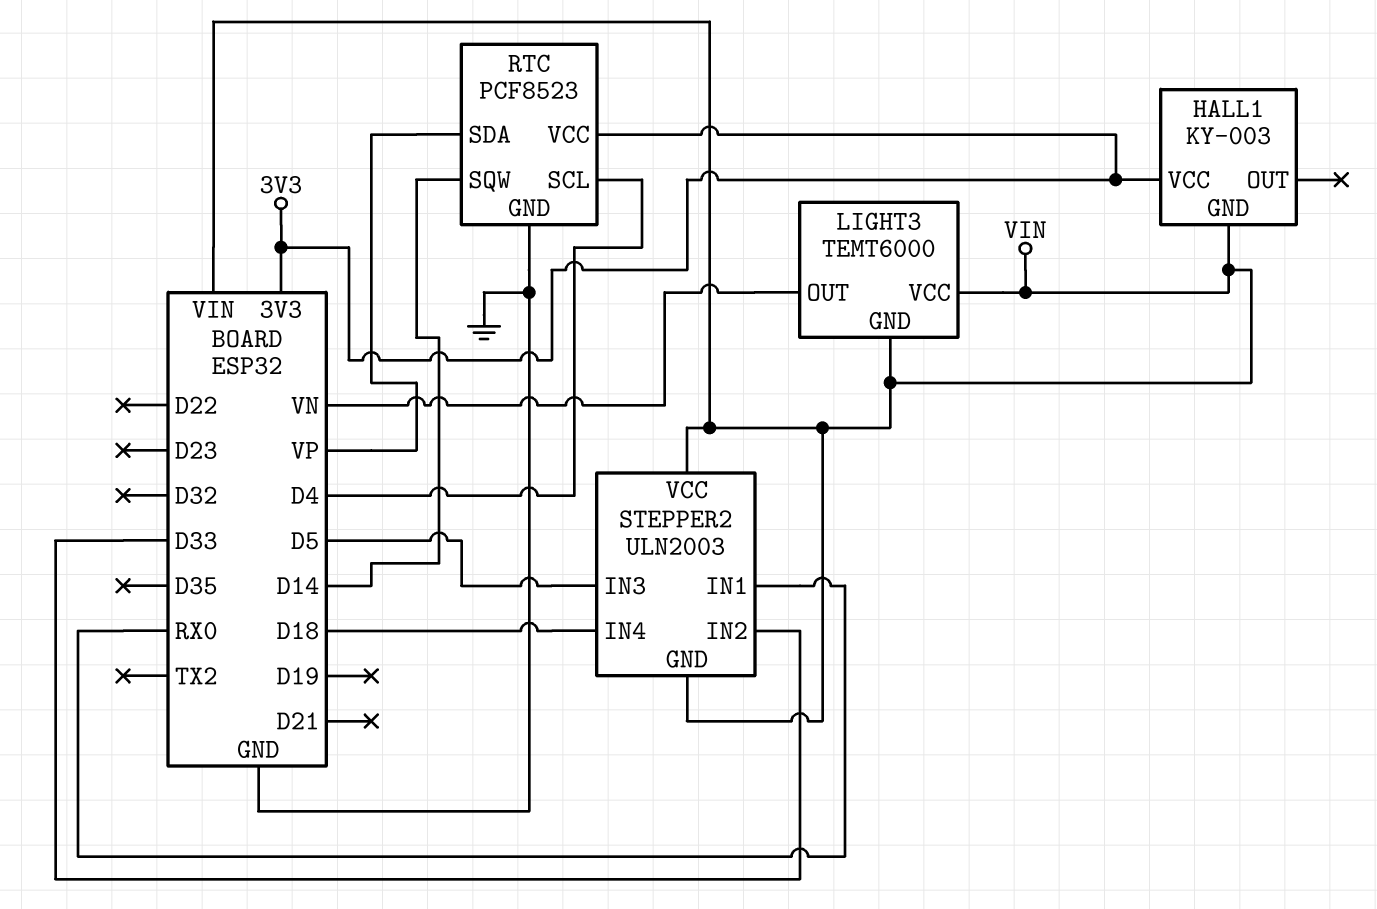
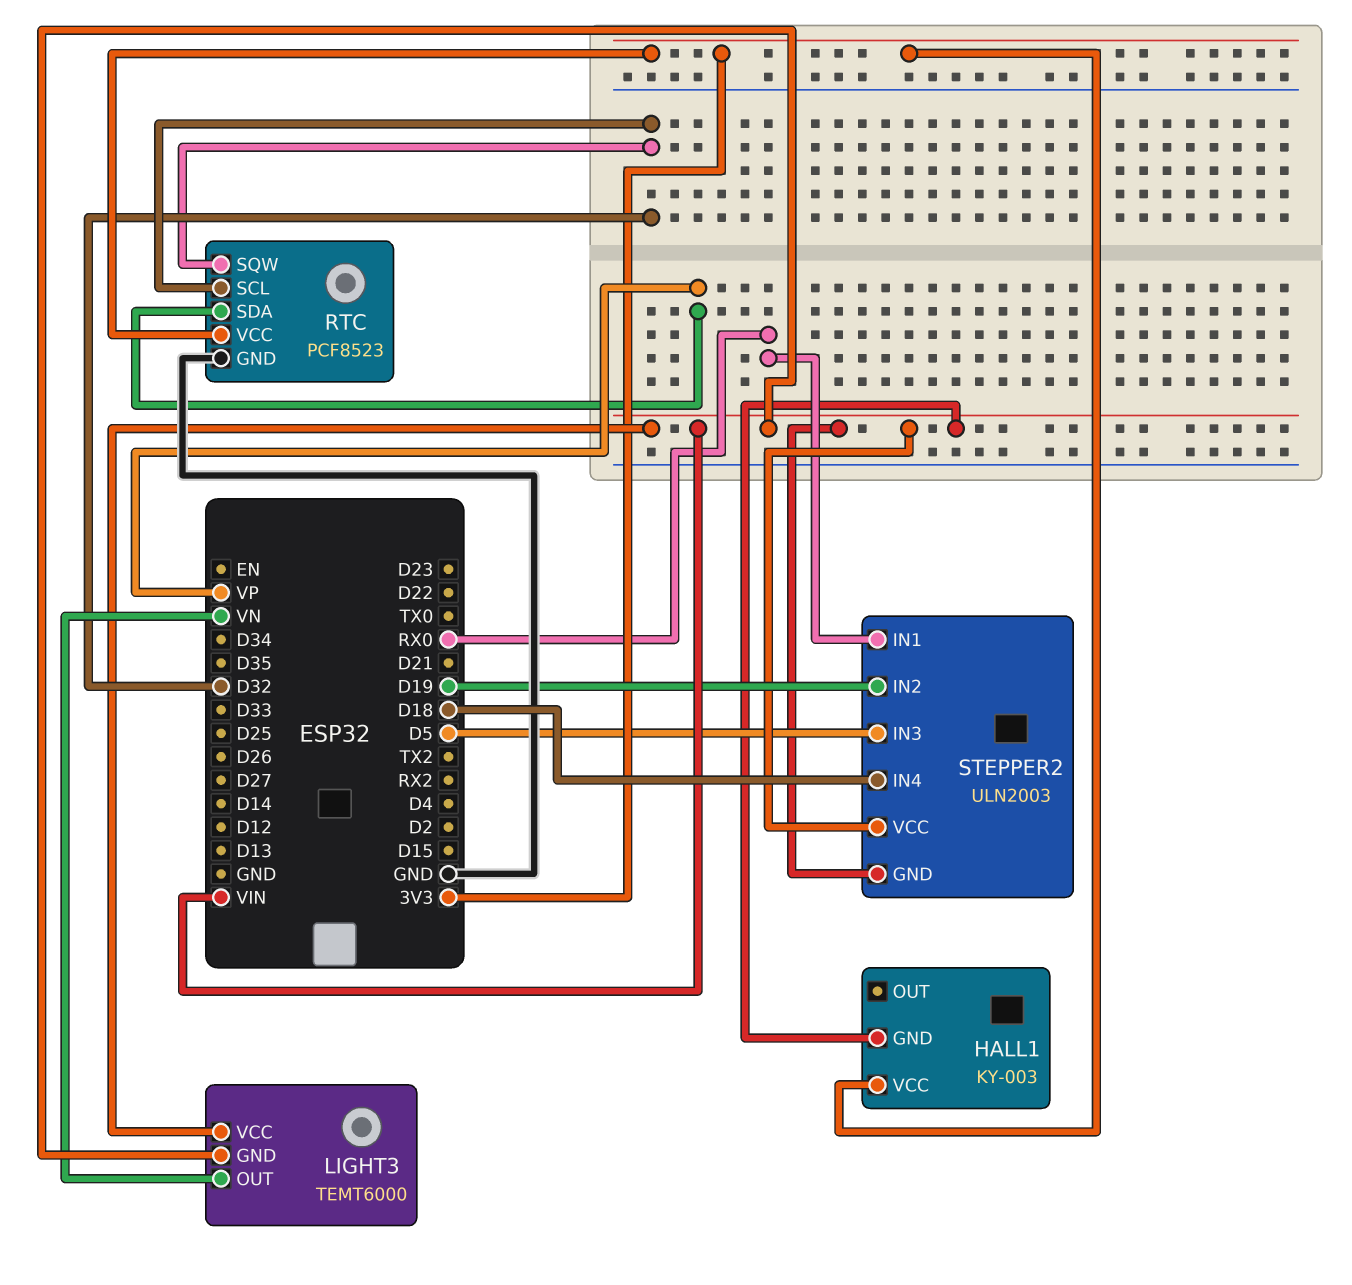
RTC pin SCL: D4 -> D32
RTC pin SQW: D14 -> D32
STEPPER2 pin IN2: D33 -> D19

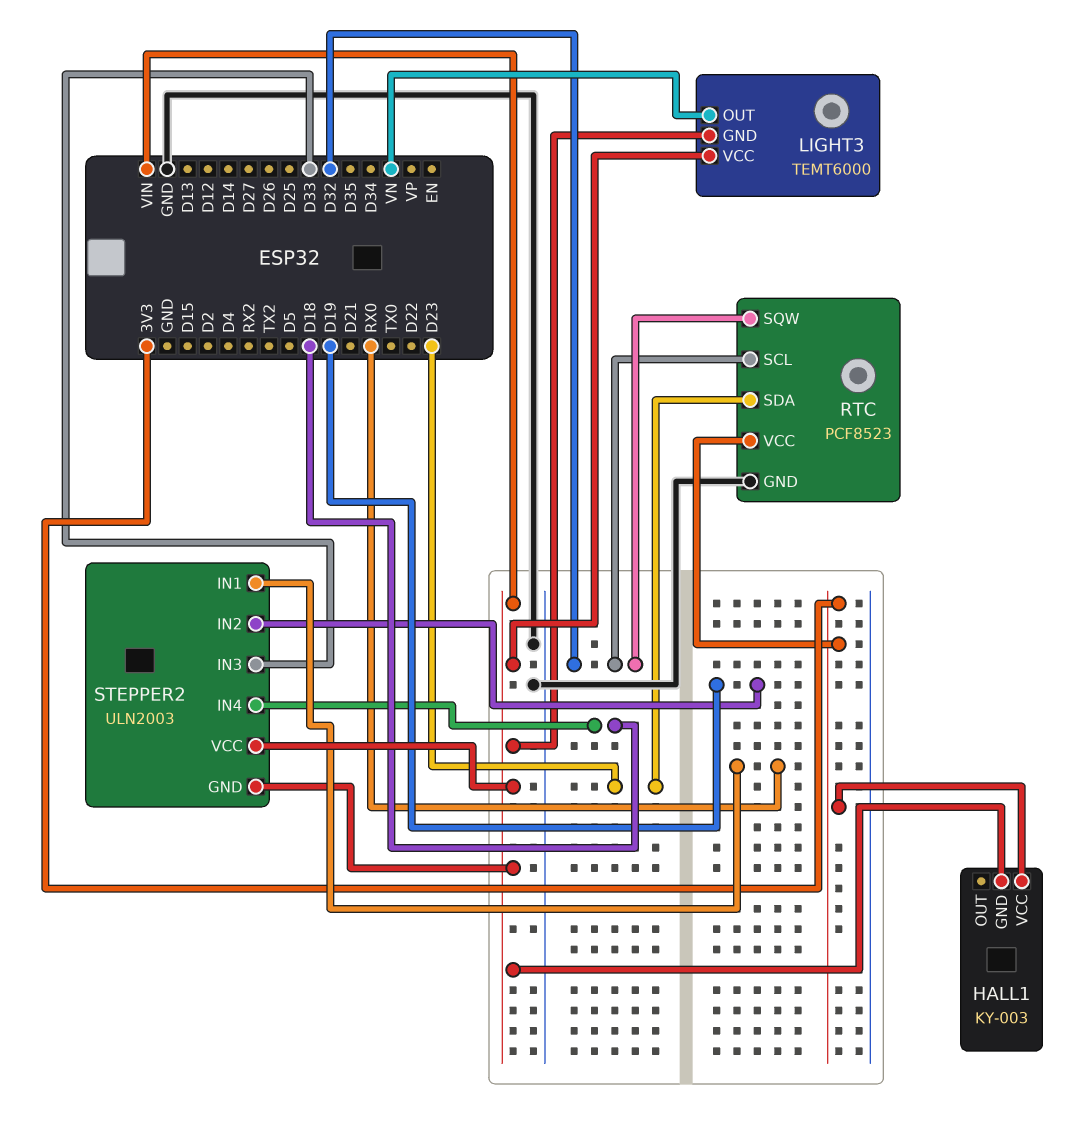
RTC pin SDA: VP -> D23
STEPPER2 pin IN3: D5 -> D33

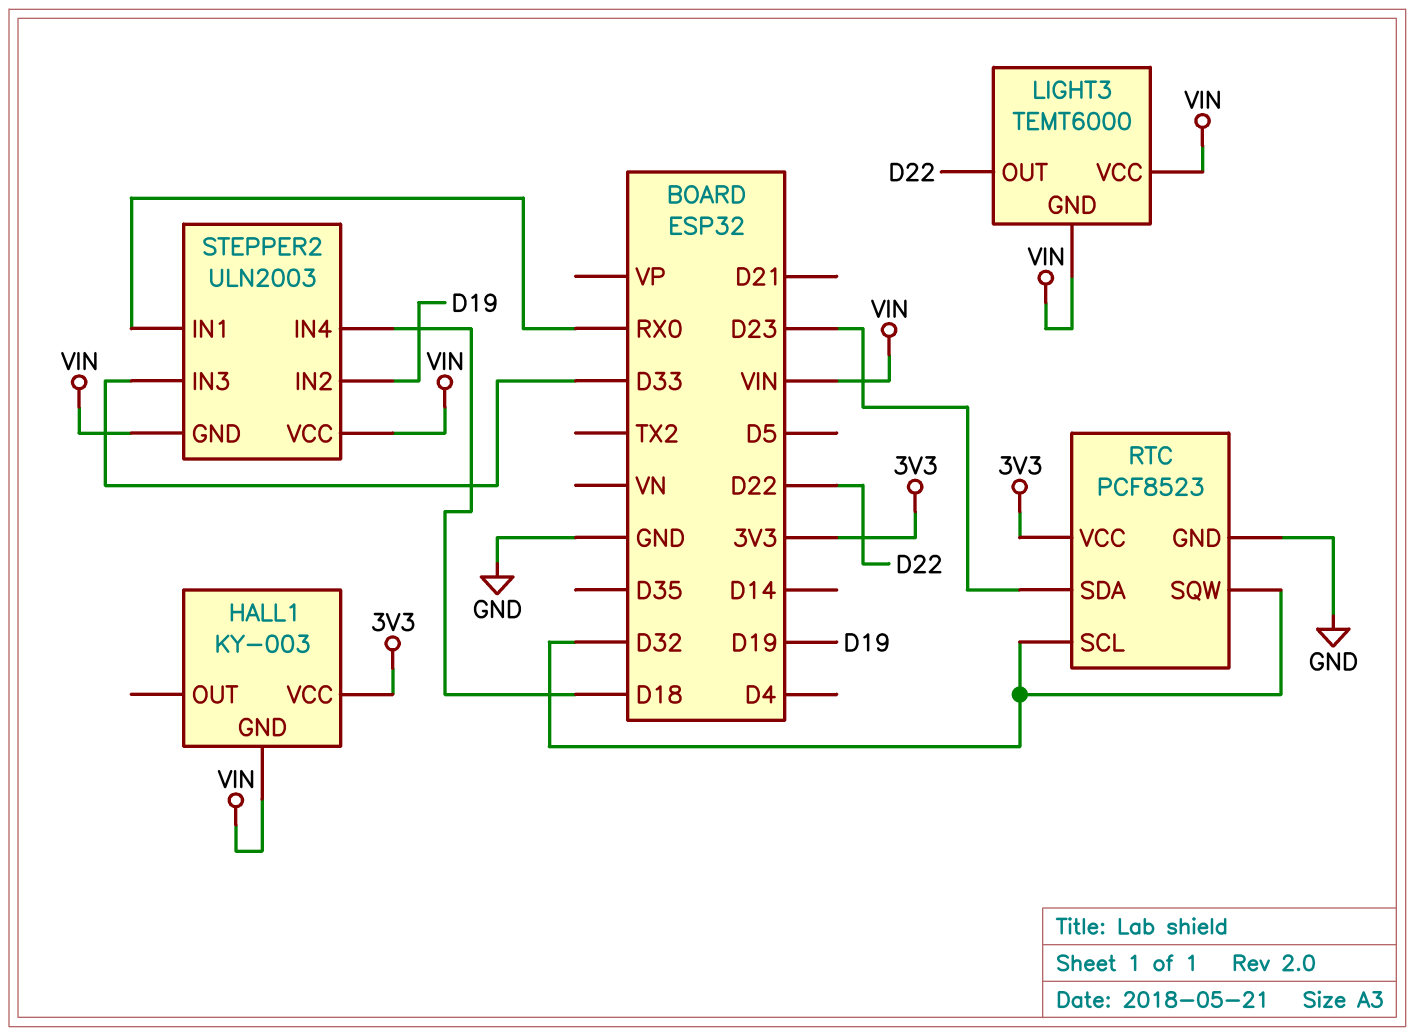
LIGHT3 pin OUT: VN -> D22

